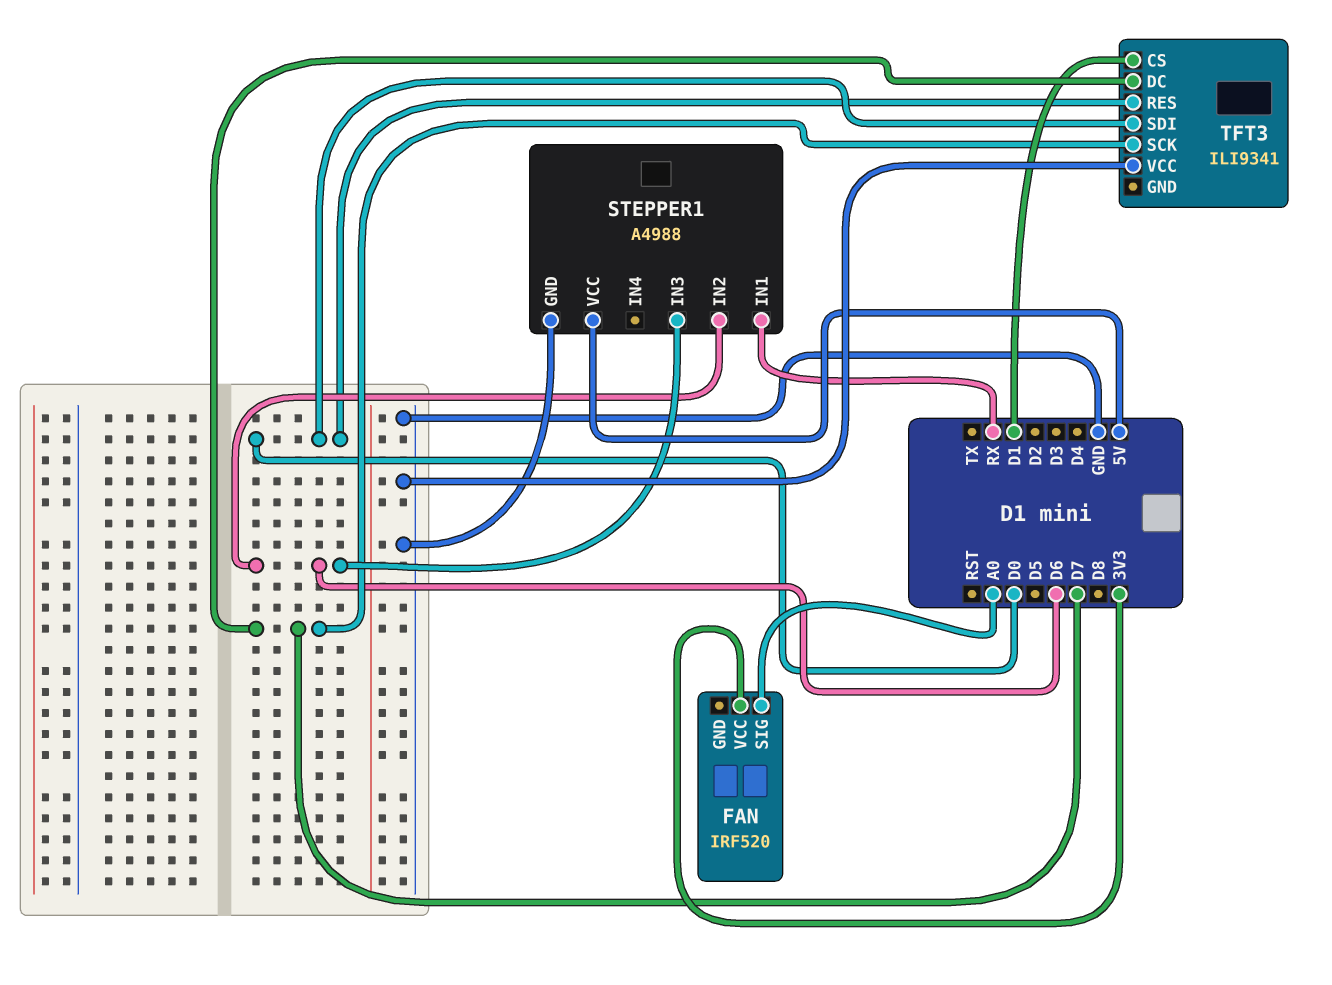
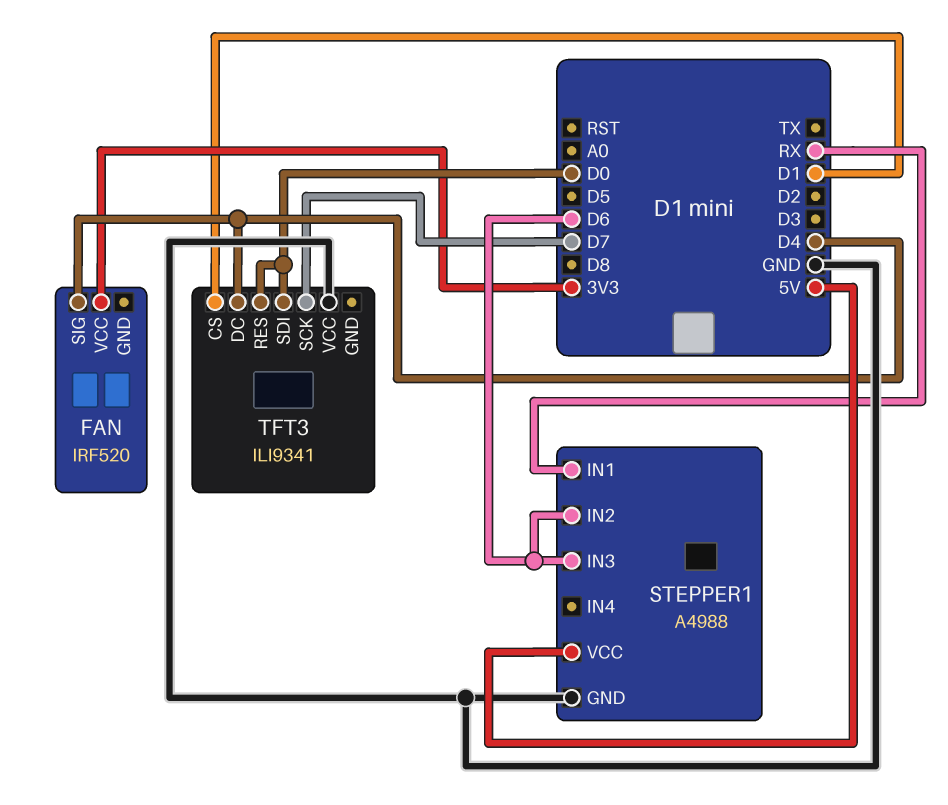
FAN pin SIG: A0 -> D4
TFT3 pin DC: D7 -> D4

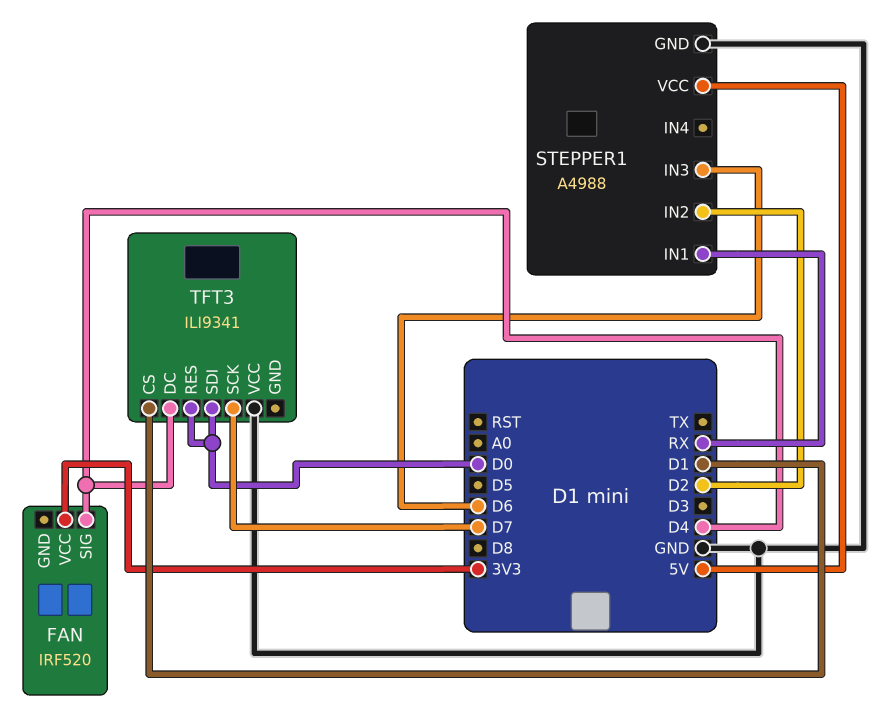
STEPPER1 pin IN2: D6 -> D2

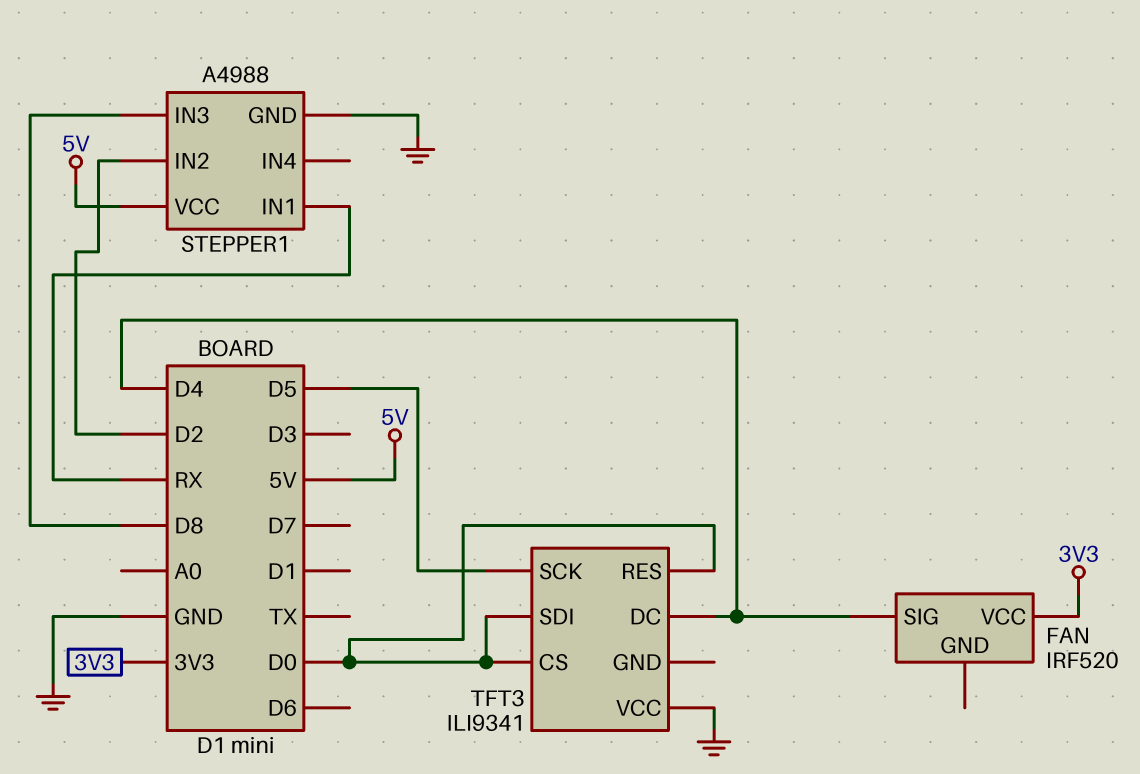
STEPPER1 pin IN3: D6 -> D8
TFT3 pin CS: D1 -> D0
TFT3 pin SCK: D7 -> D5

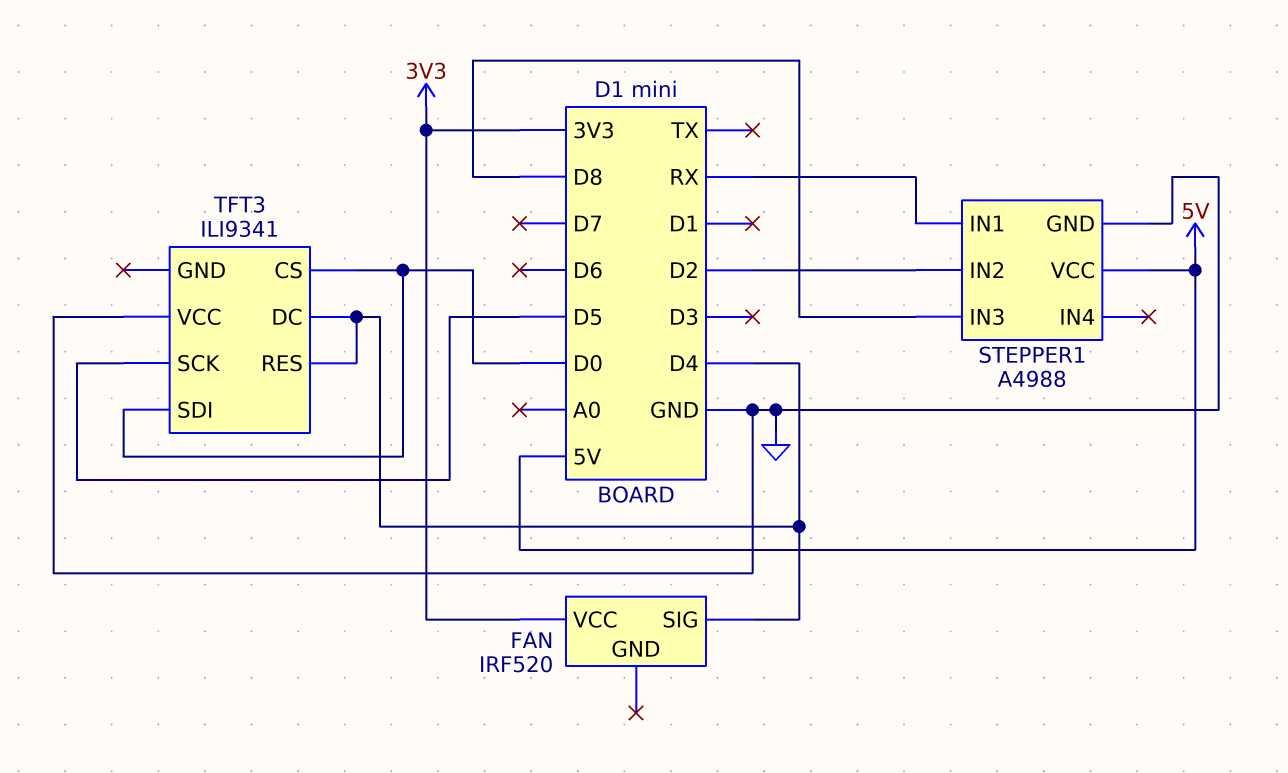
TFT3 pin RES: D0 -> D4

